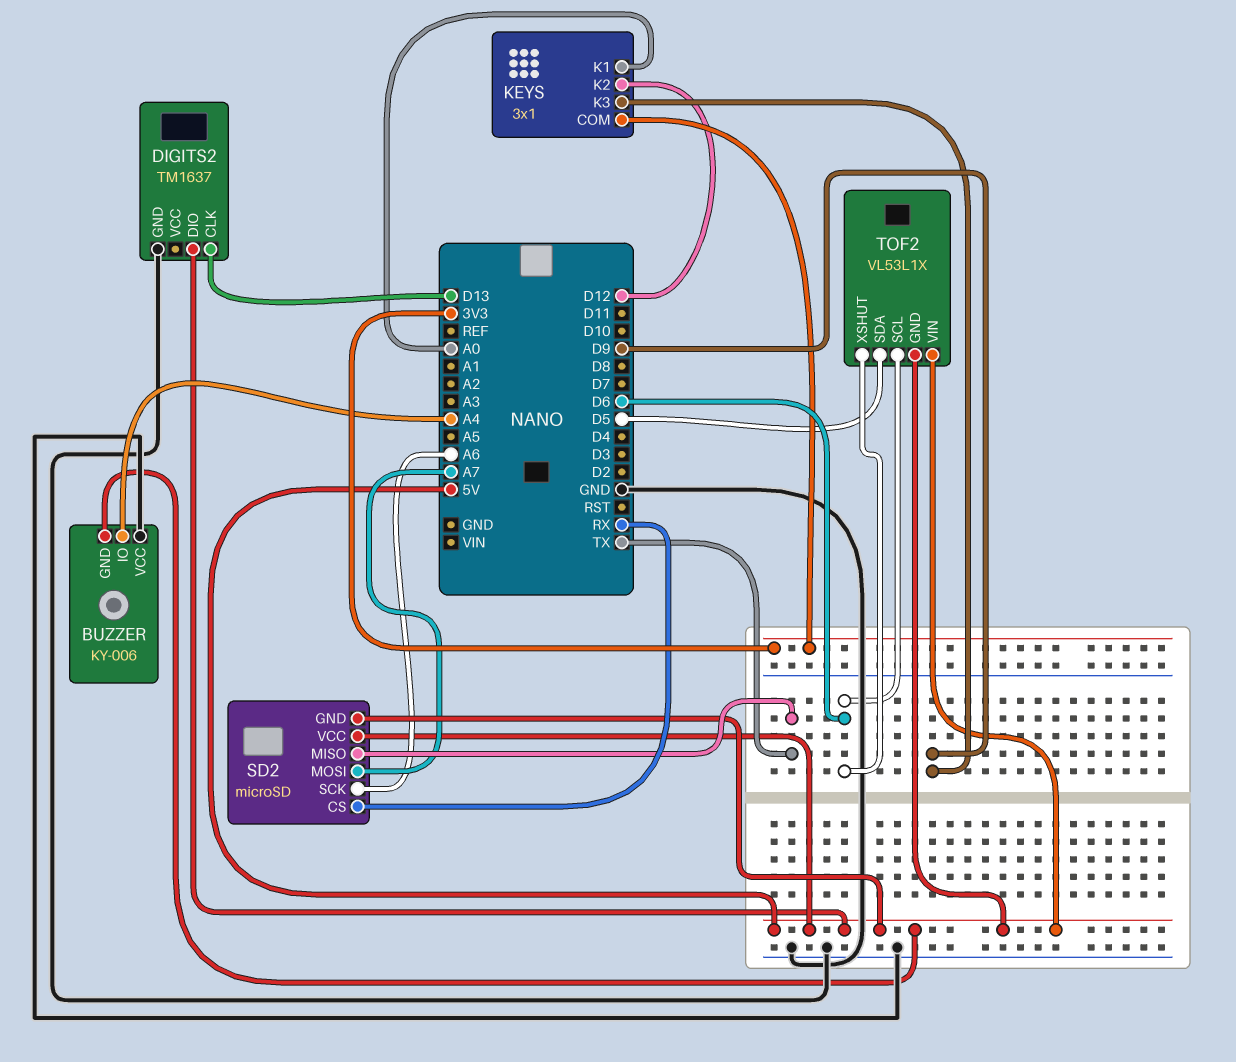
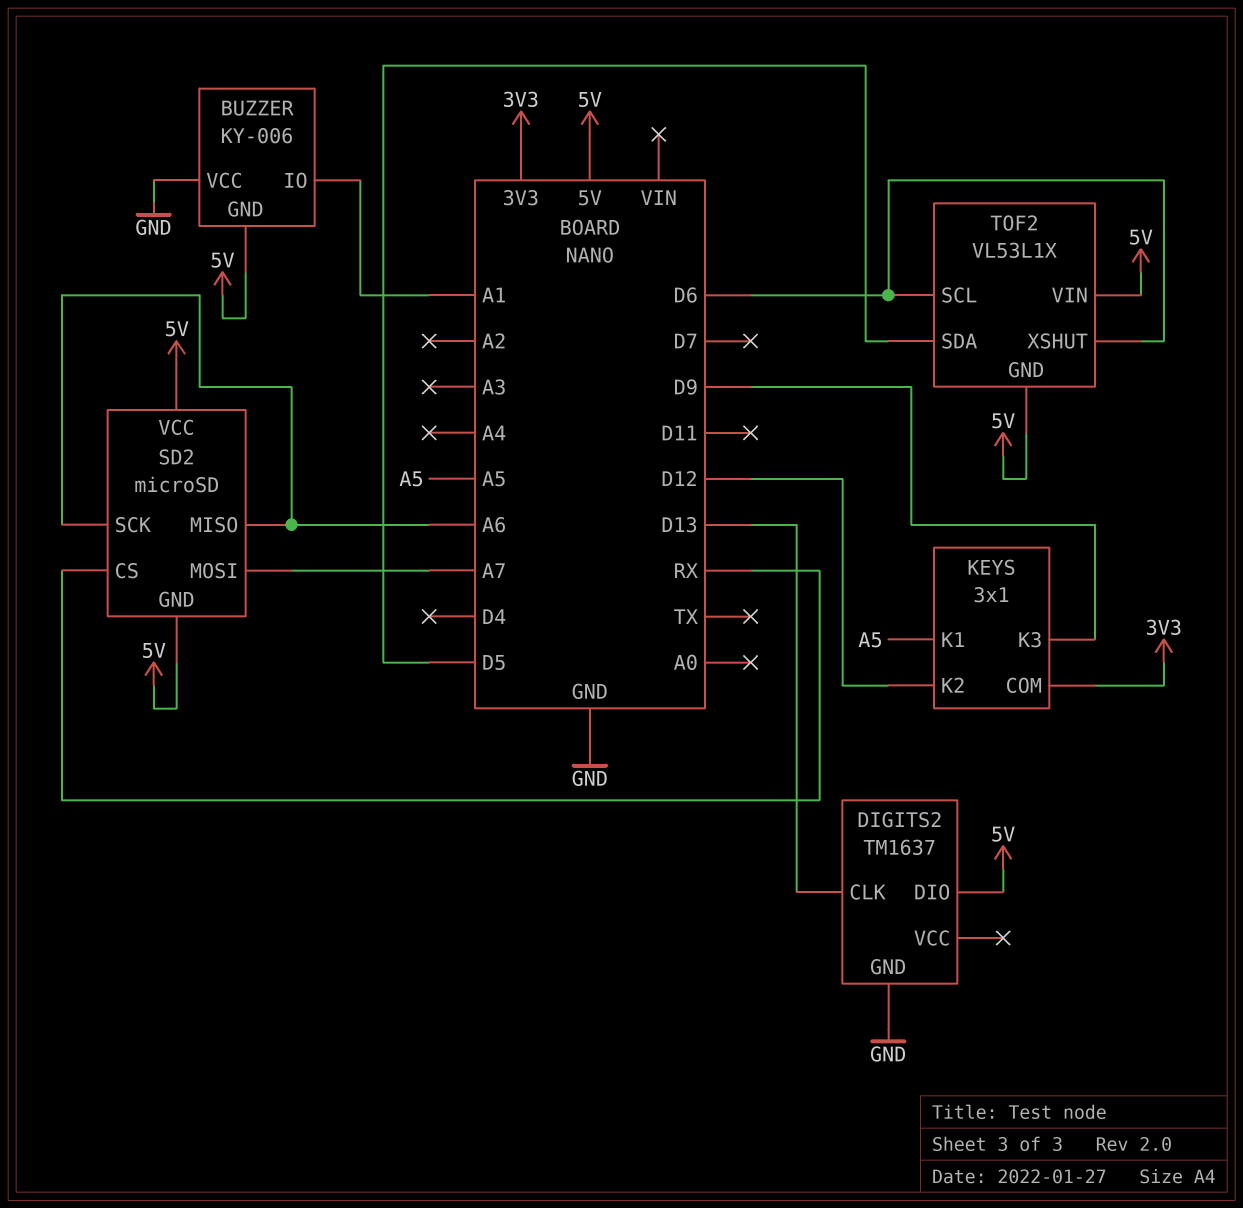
BUZZER pin IO: A4 -> A1
KEYS pin K1: A0 -> A5
SD2 pin MISO: TX -> A6

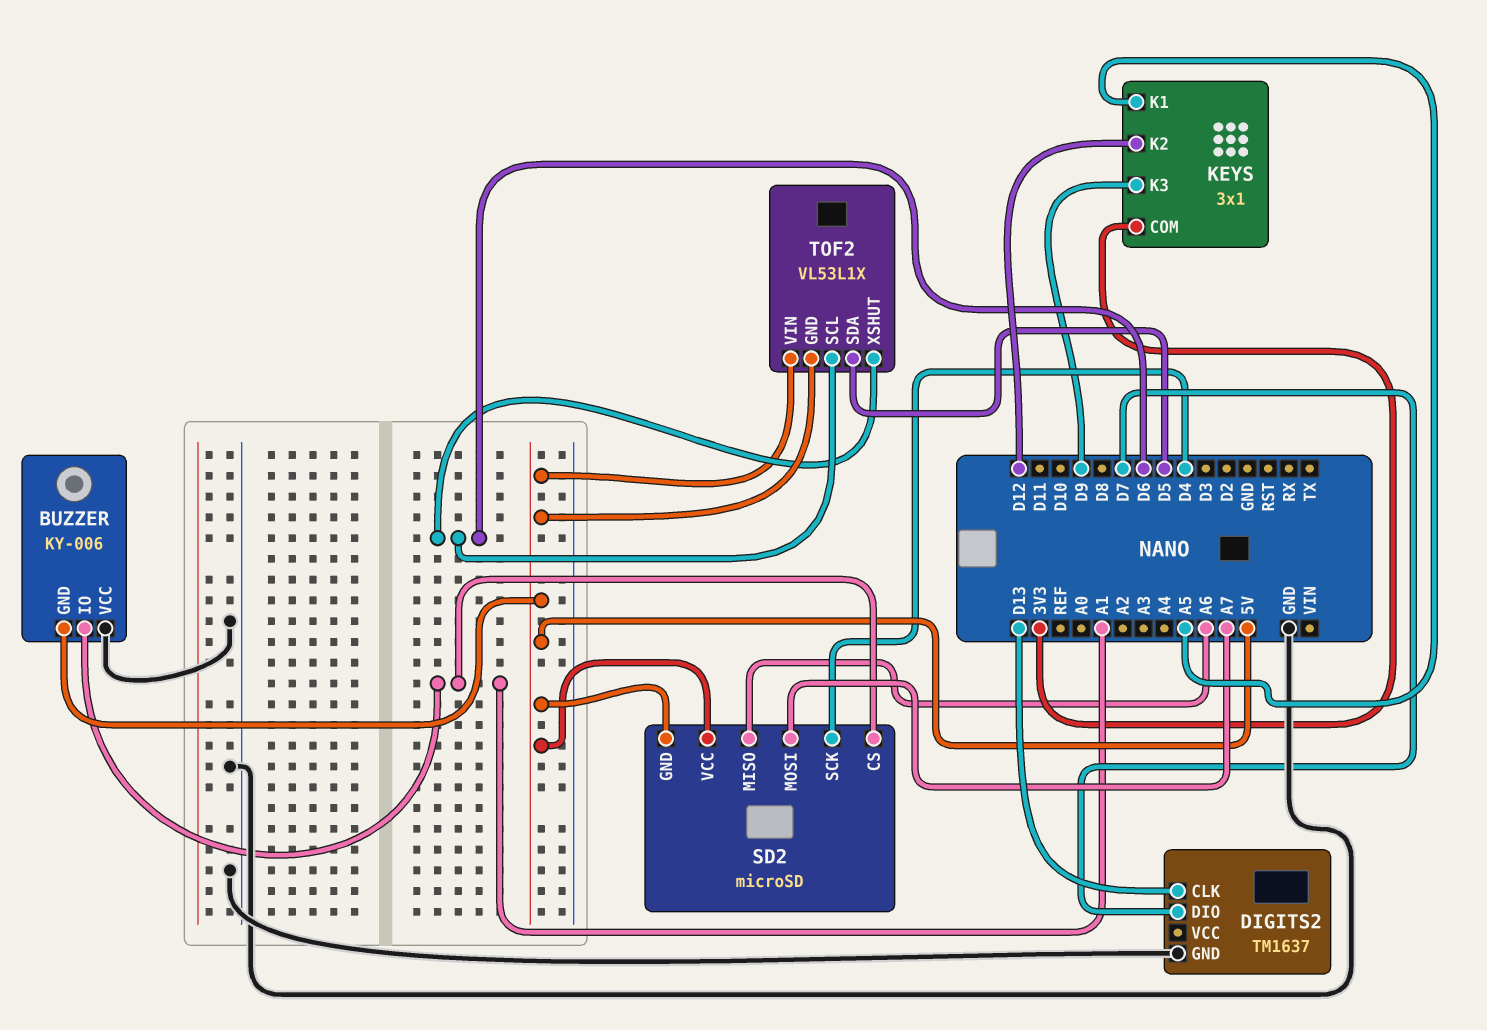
DIGITS2 pin DIO: 5V -> D7
SD2 pin CS: RX -> A1
SD2 pin SCK: A6 -> D4

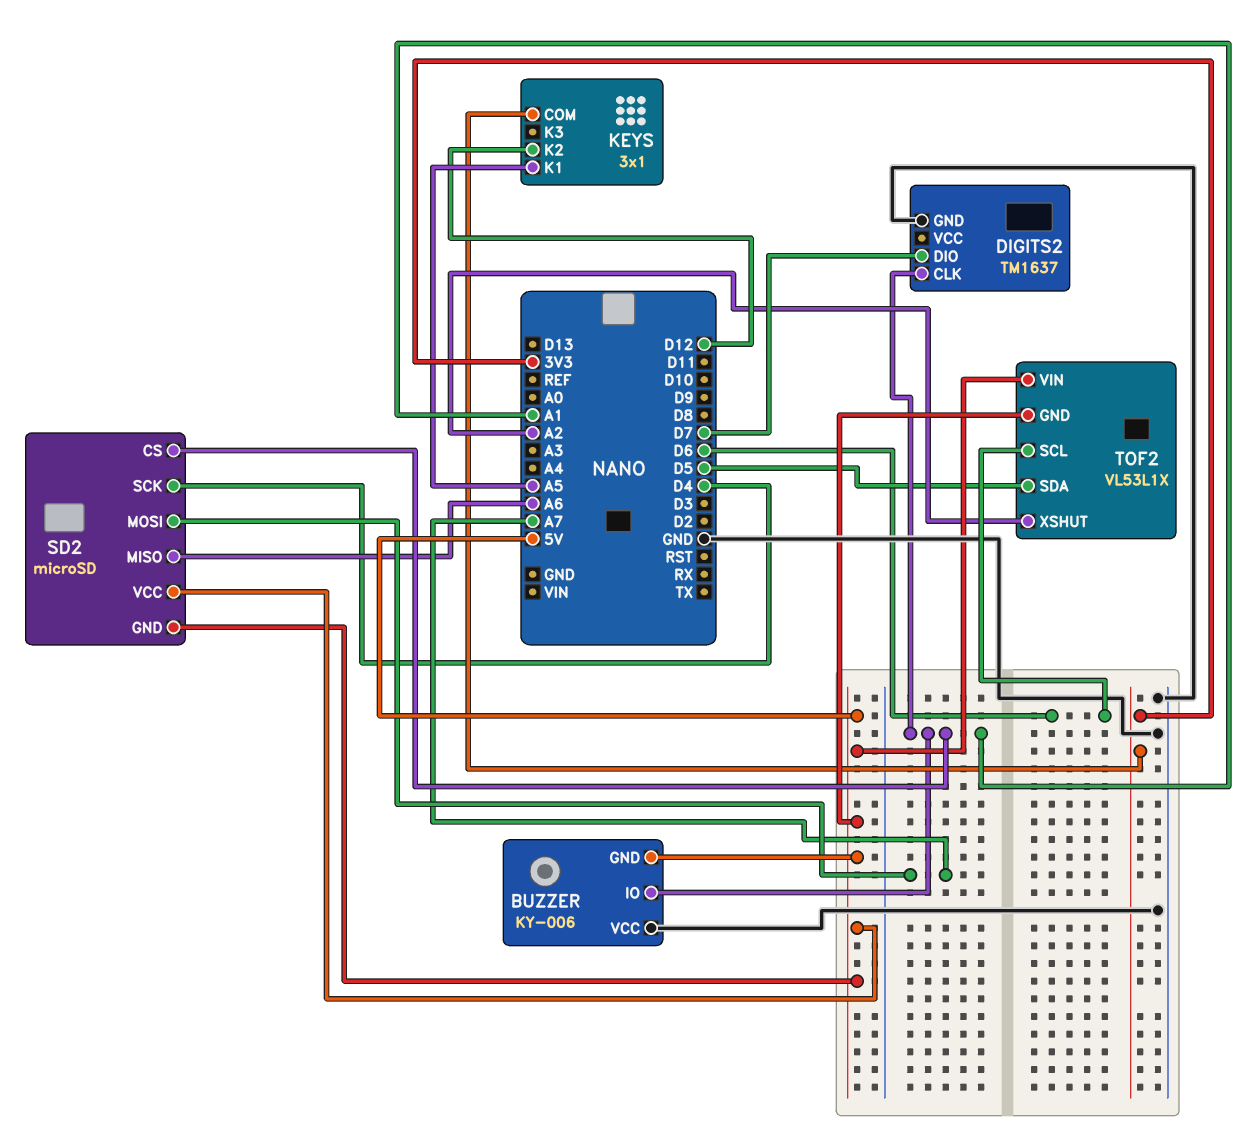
DIGITS2 pin CLK: D13 -> A1
KEYS pin K3: D9 -> none
TOF2 pin XSHUT: D6 -> A2

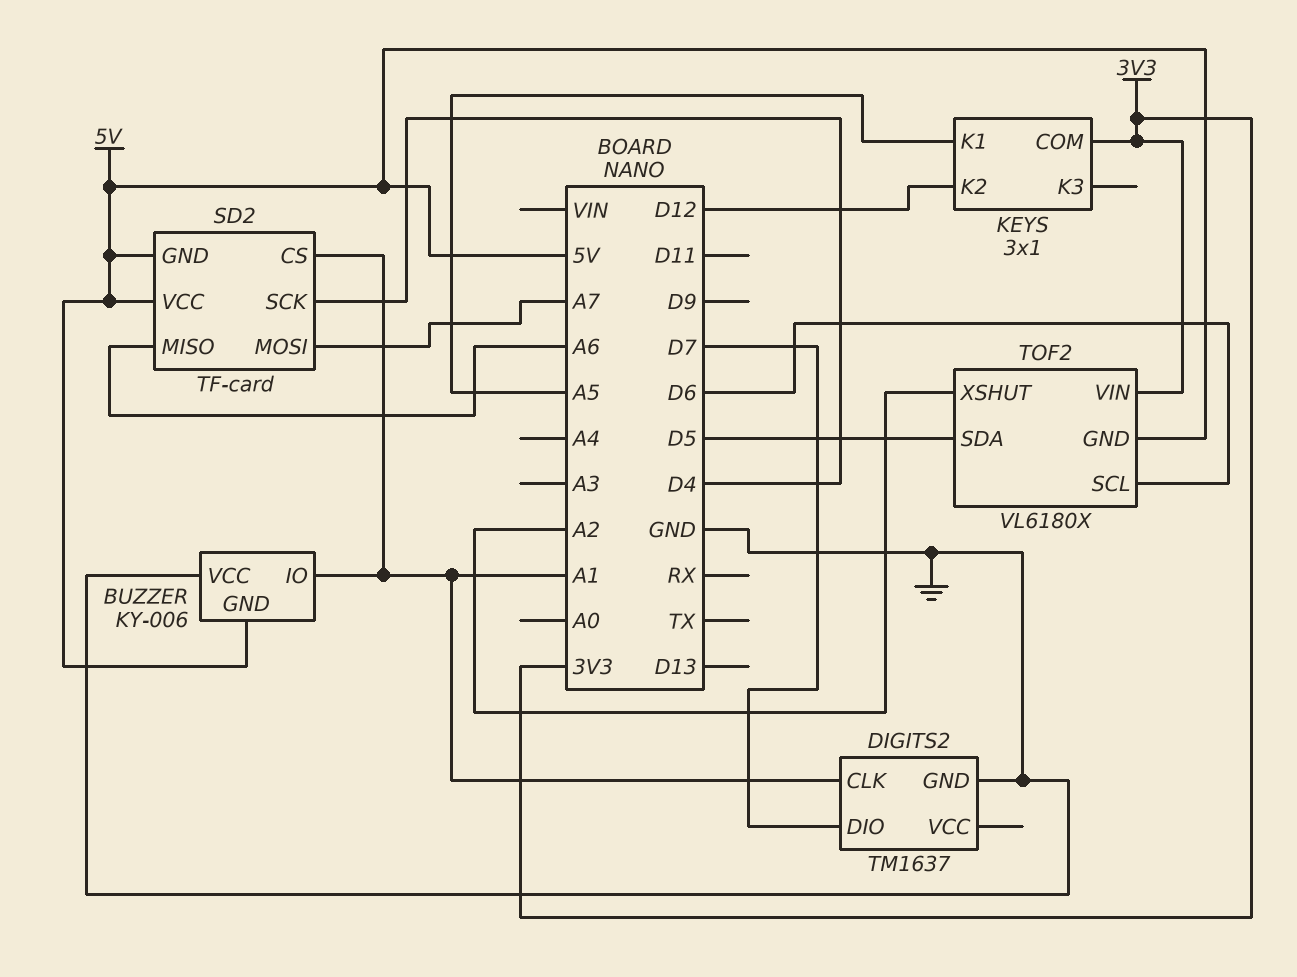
SD2: microSD -> TF-card
TOF2: VL53L1X -> VL6180X
TOF2 pin VIN: 5V -> 3V3

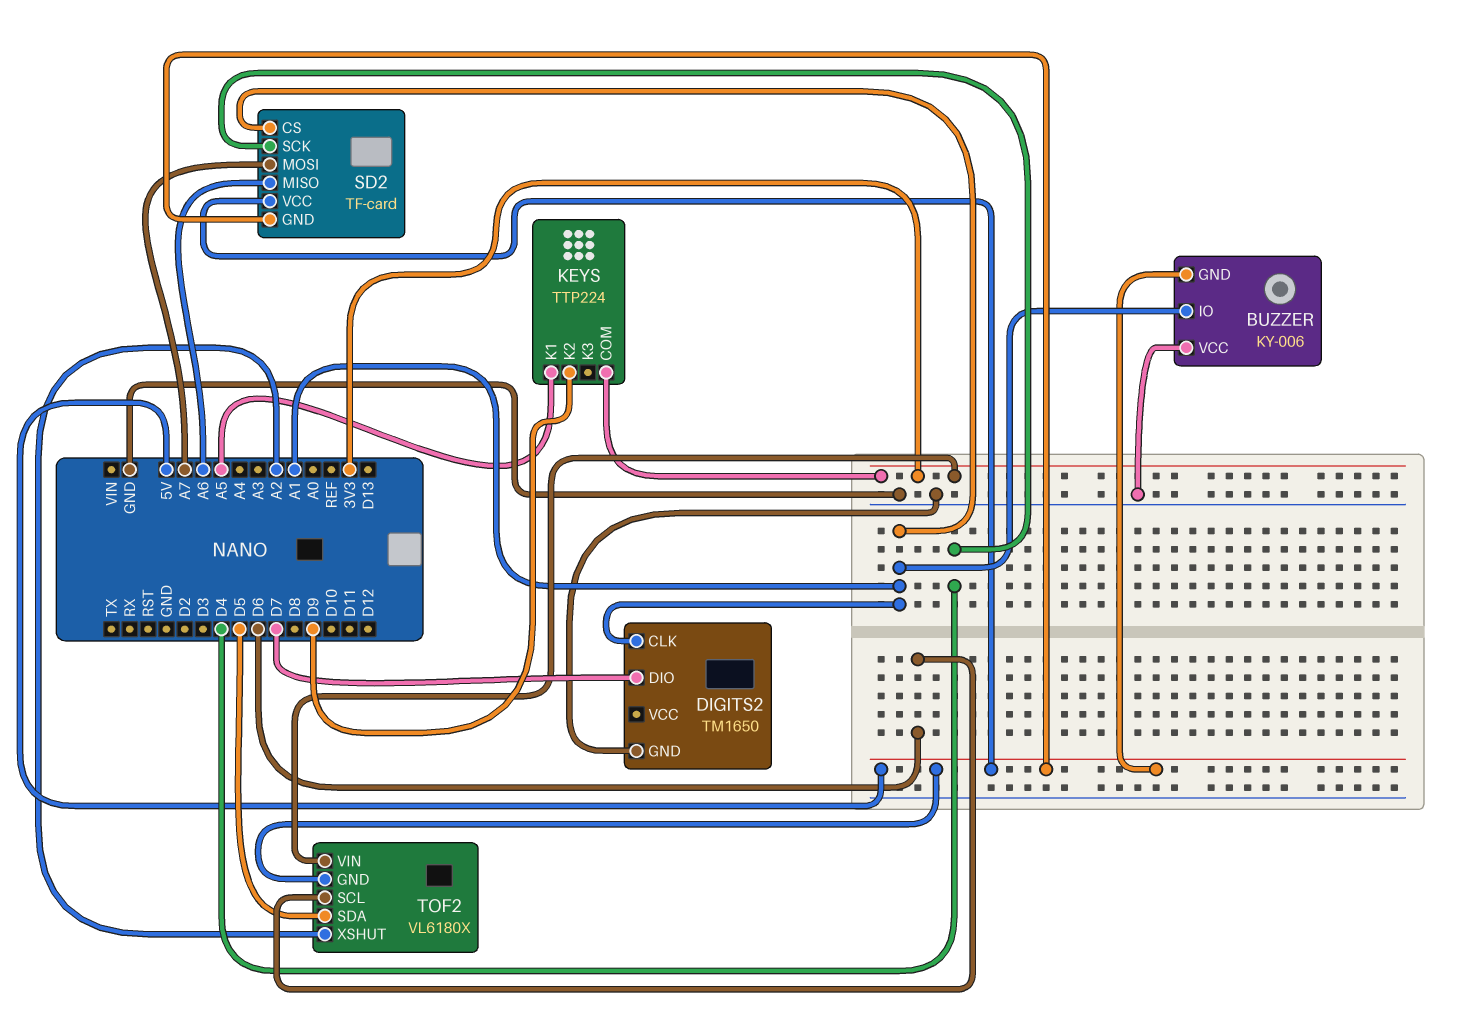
DIGITS2: TM1637 -> TM1650
KEYS: 3x1 -> TTP224
KEYS pin K2: D12 -> D9

